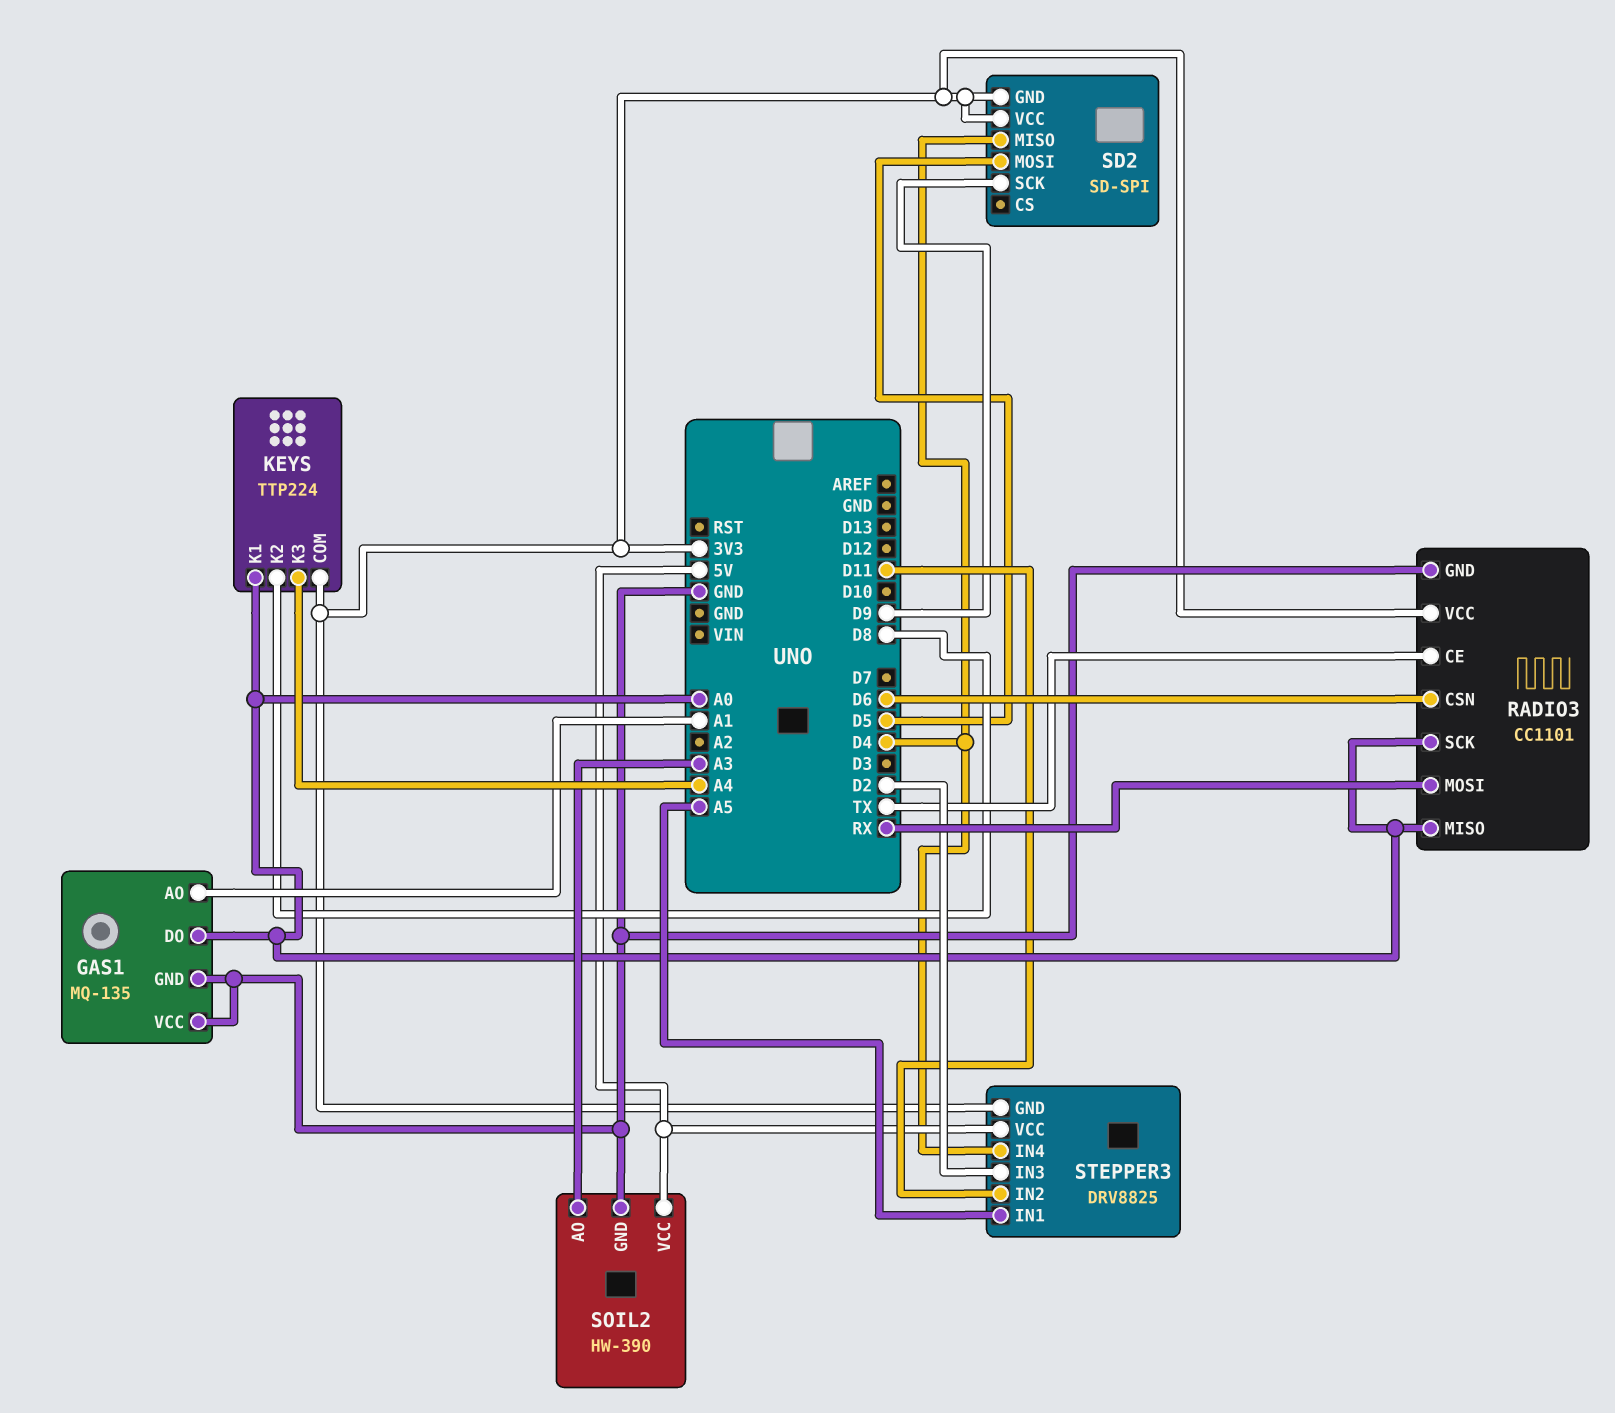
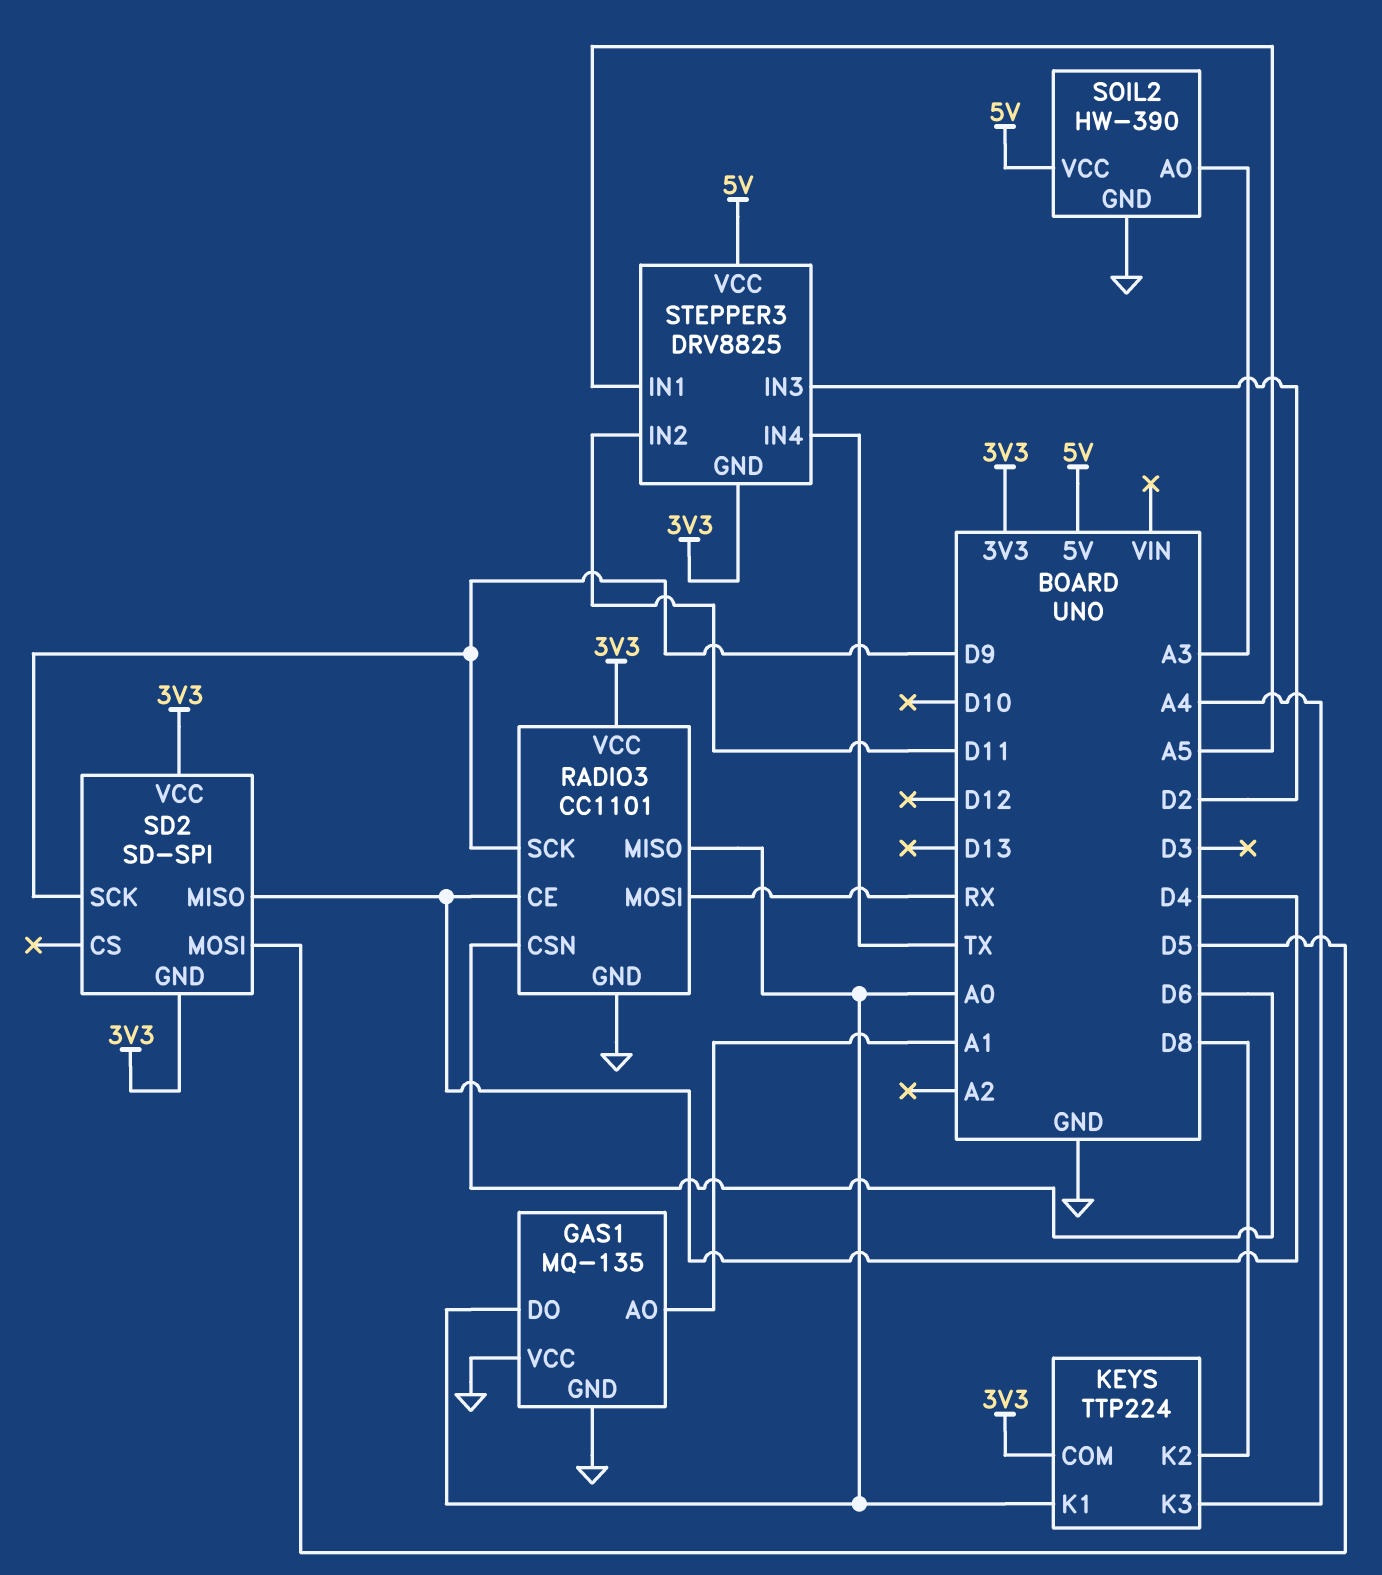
RADIO3 pin CE: TX -> D4
RADIO3 pin SCK: A0 -> D9
STEPPER3 pin IN4: D4 -> TX

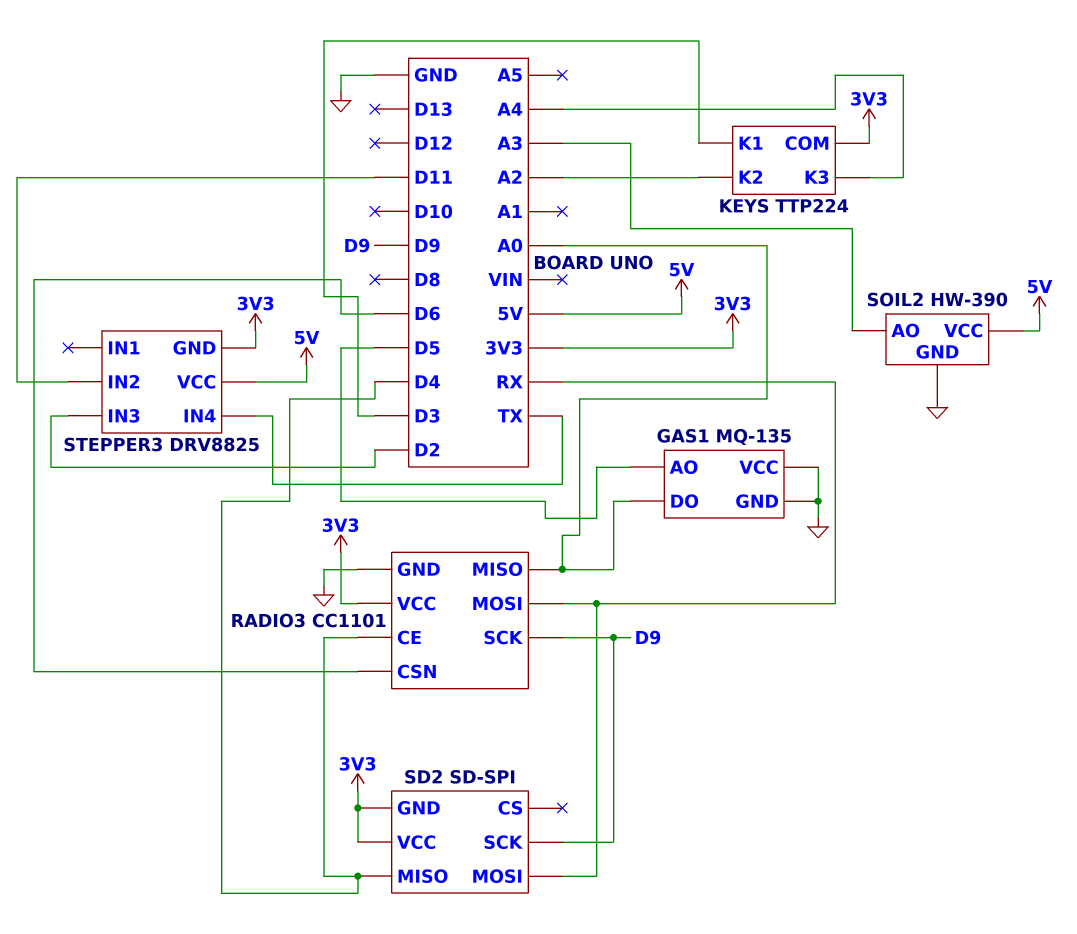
GAS1 pin AO: A1 -> D5
KEYS pin K1: A0 -> D3
KEYS pin K2: D8 -> A2
SD2 pin MOSI: D5 -> RX
STEPPER3 pin IN1: A5 -> none

